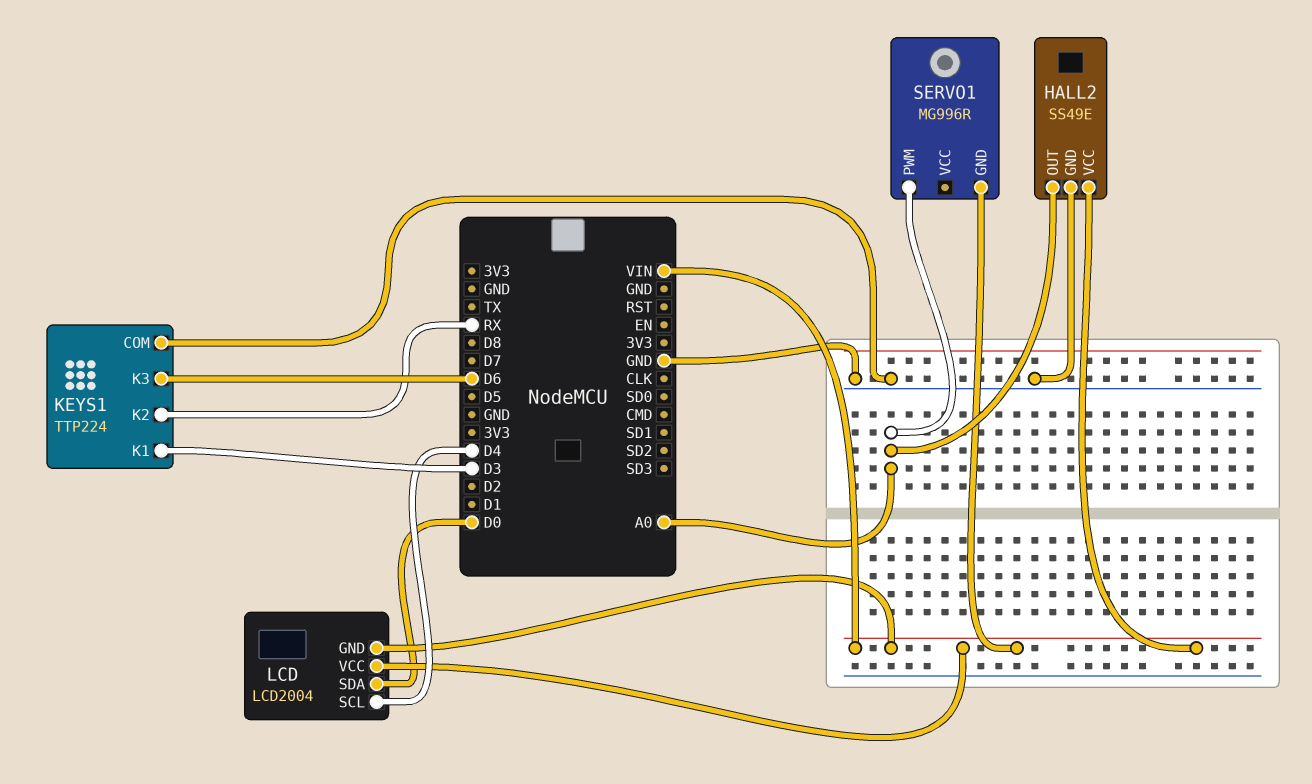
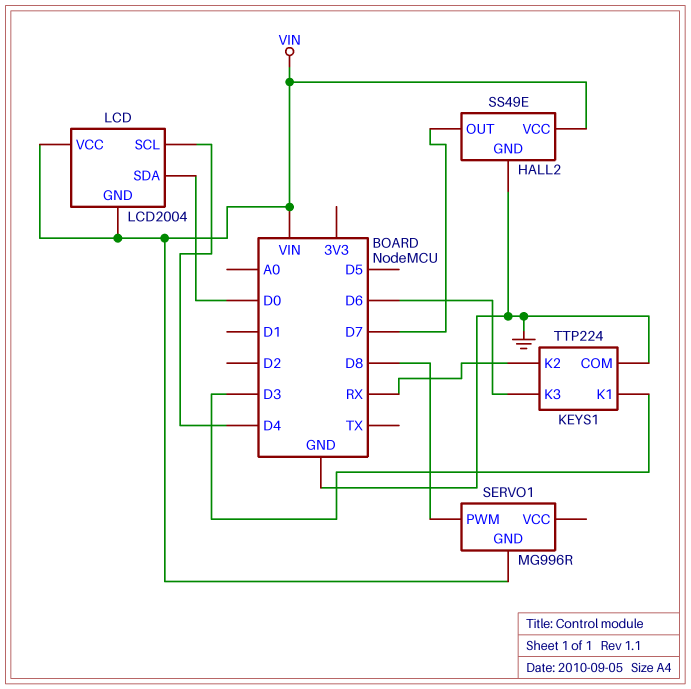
HALL2 pin OUT: A0 -> D7
SERVO1 pin PWM: A0 -> D8

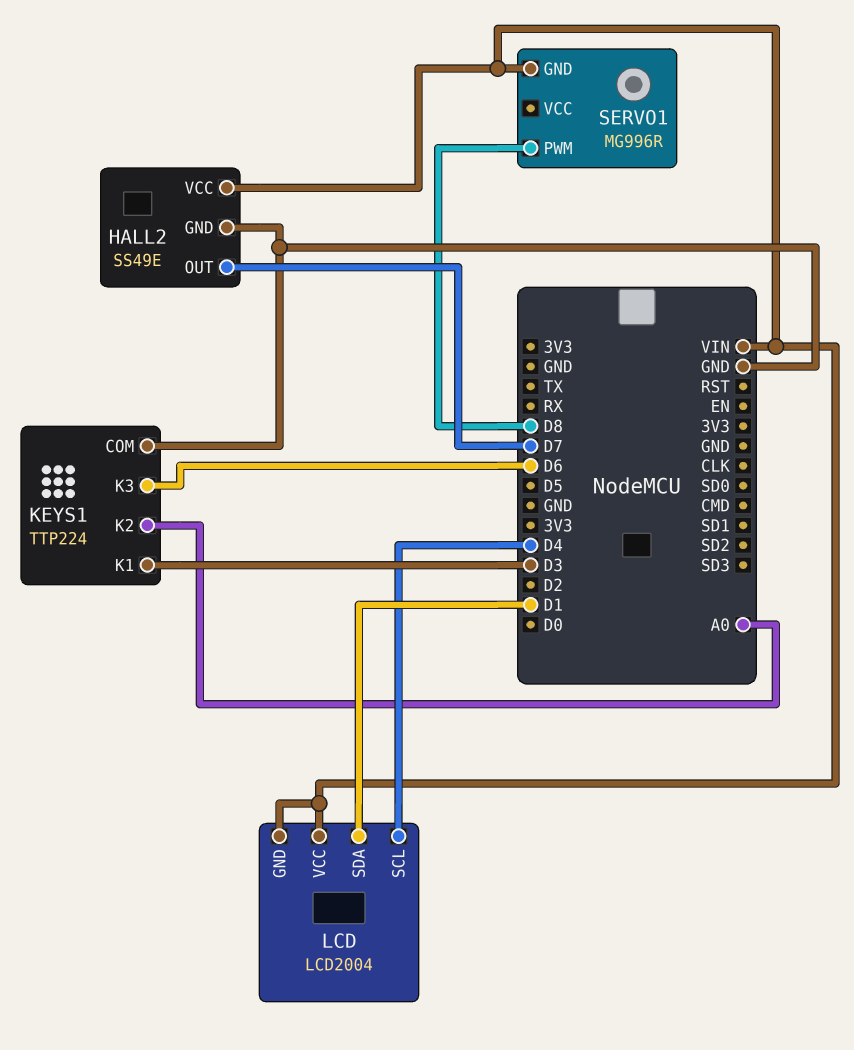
KEYS1 pin K2: RX -> A0
LCD pin SDA: D0 -> D1

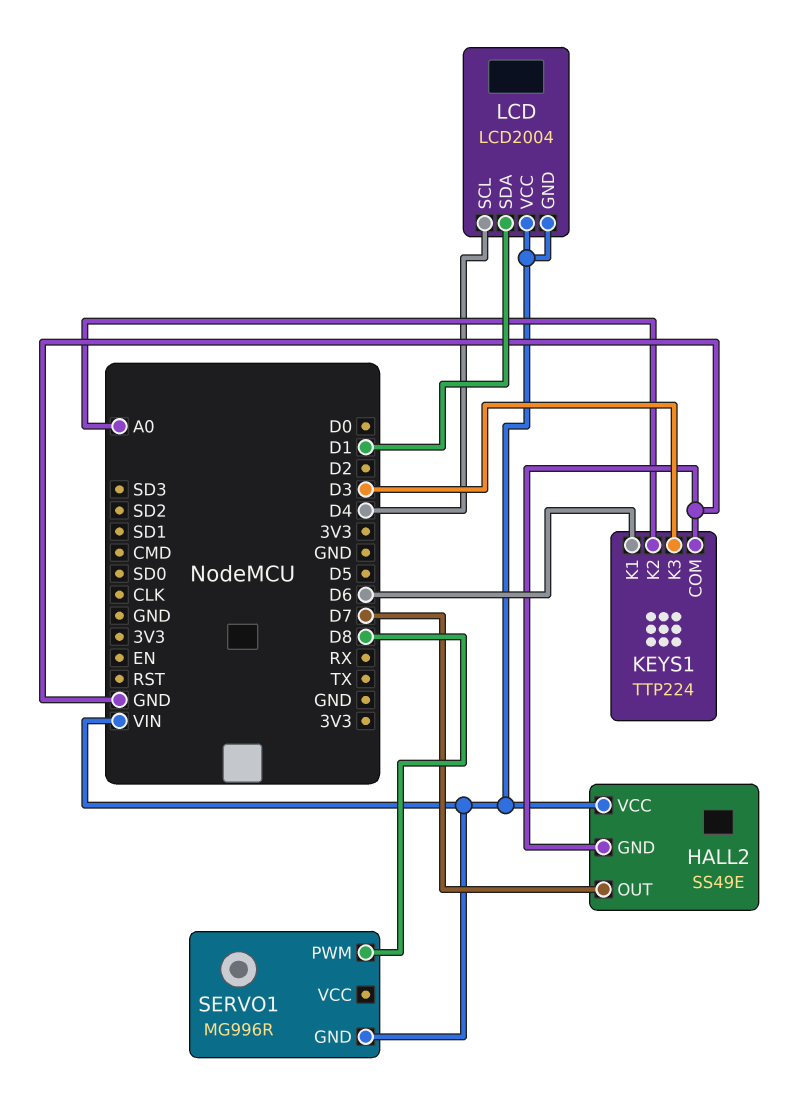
KEYS1 pin K1: D3 -> D6
KEYS1 pin K3: D6 -> D3

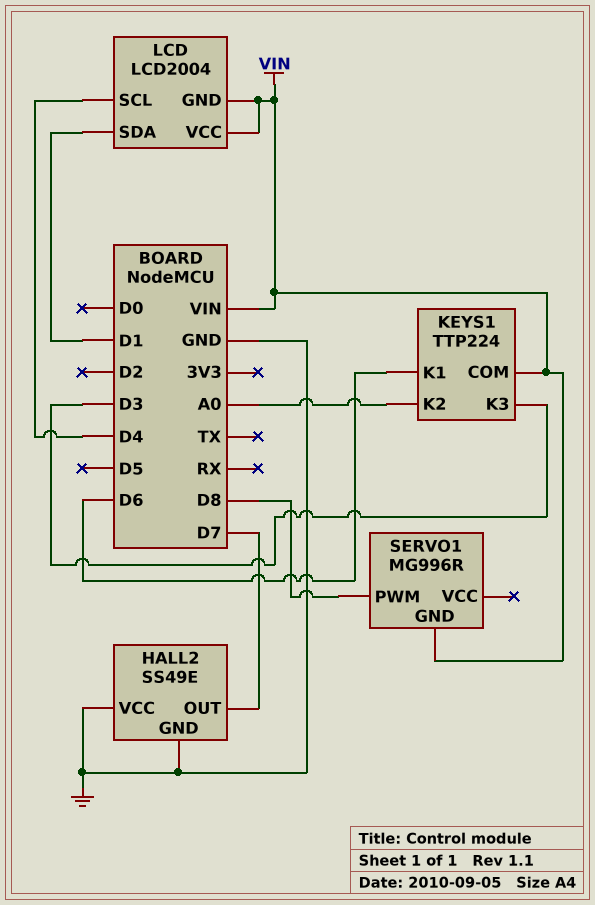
HALL2 pin VCC: VIN -> GND
KEYS1 pin COM: GND -> VIN

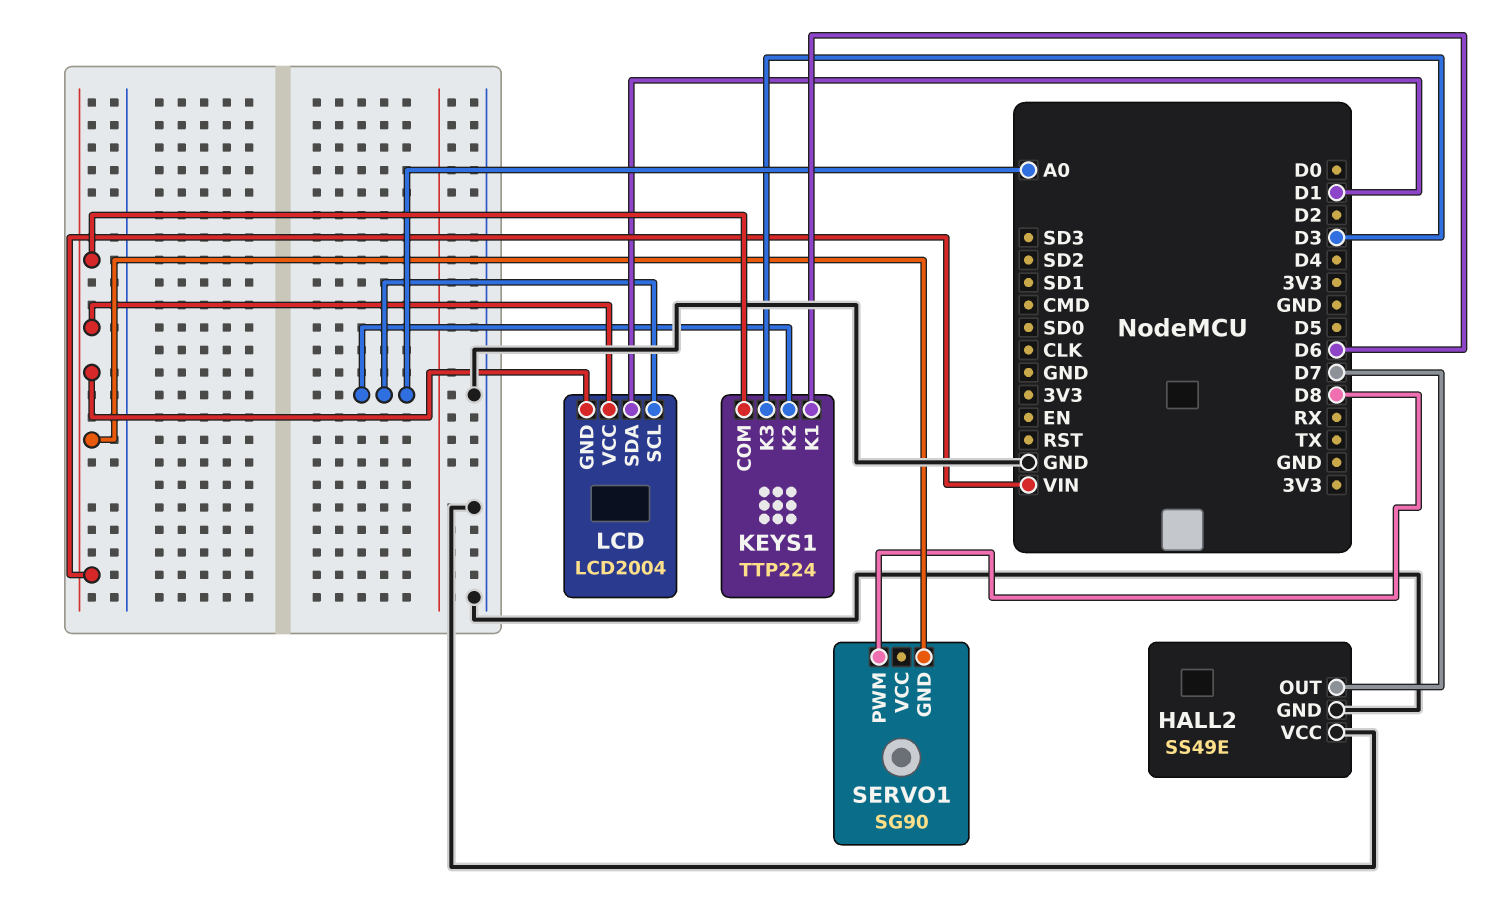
LCD pin SCL: D4 -> A0
SERVO1: MG996R -> SG90

